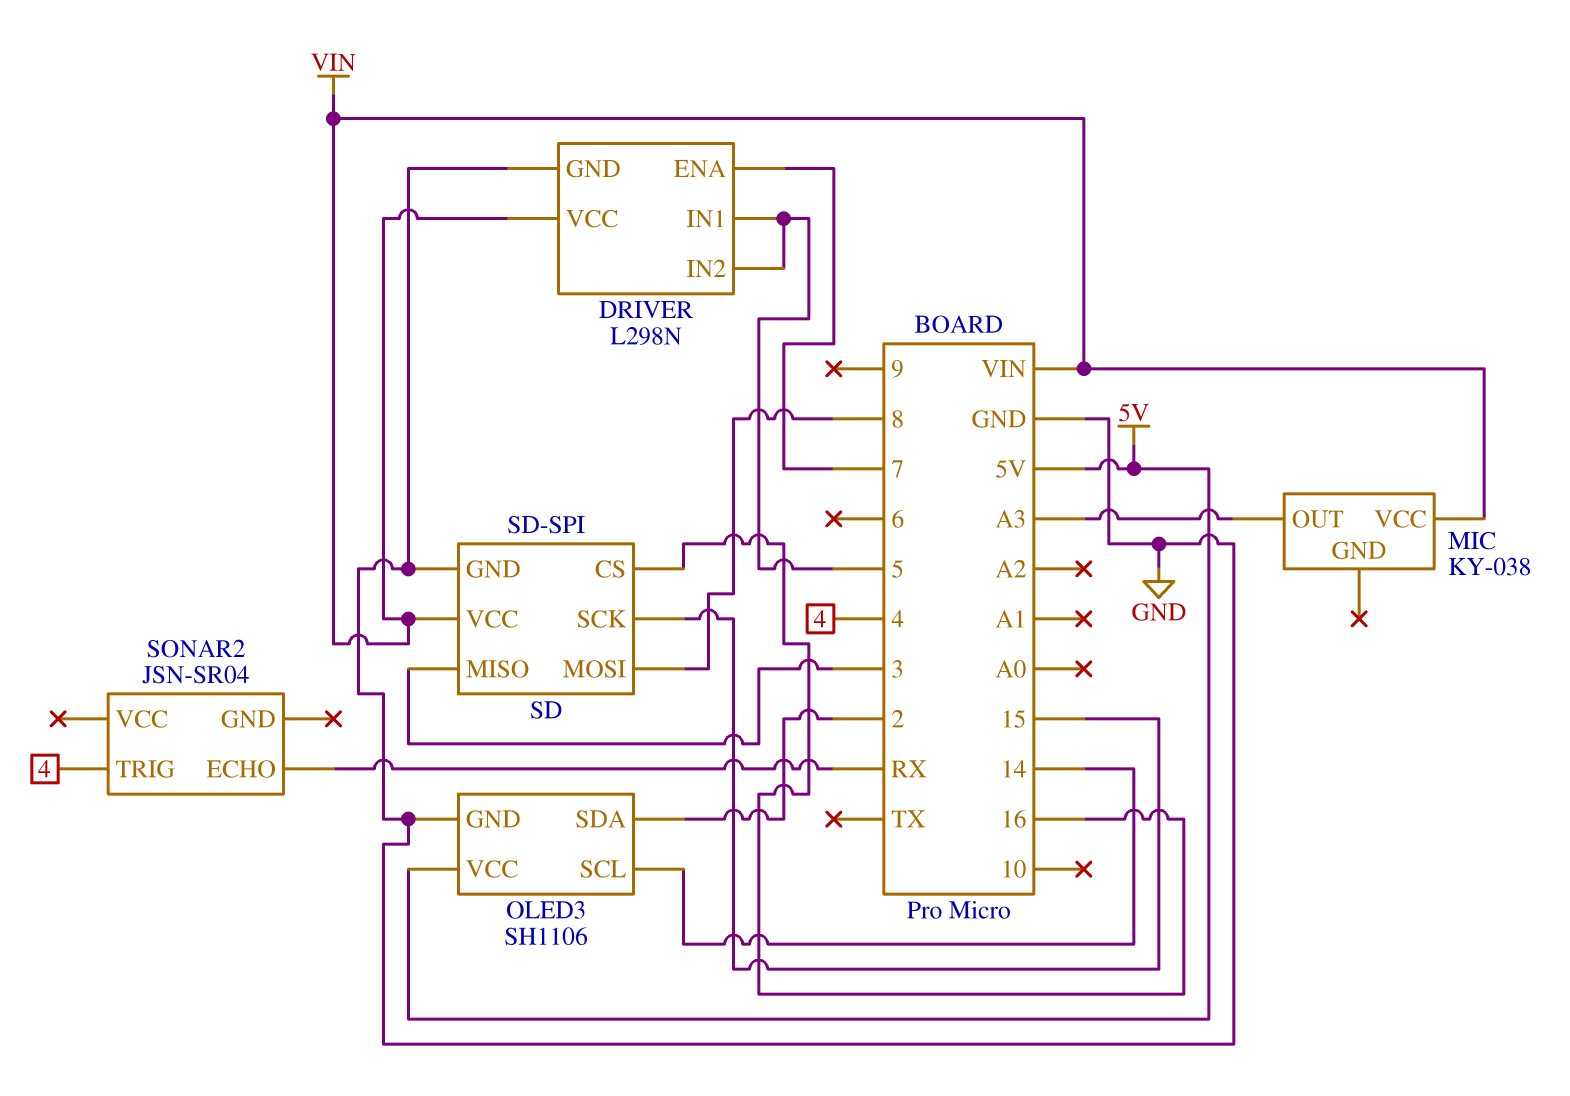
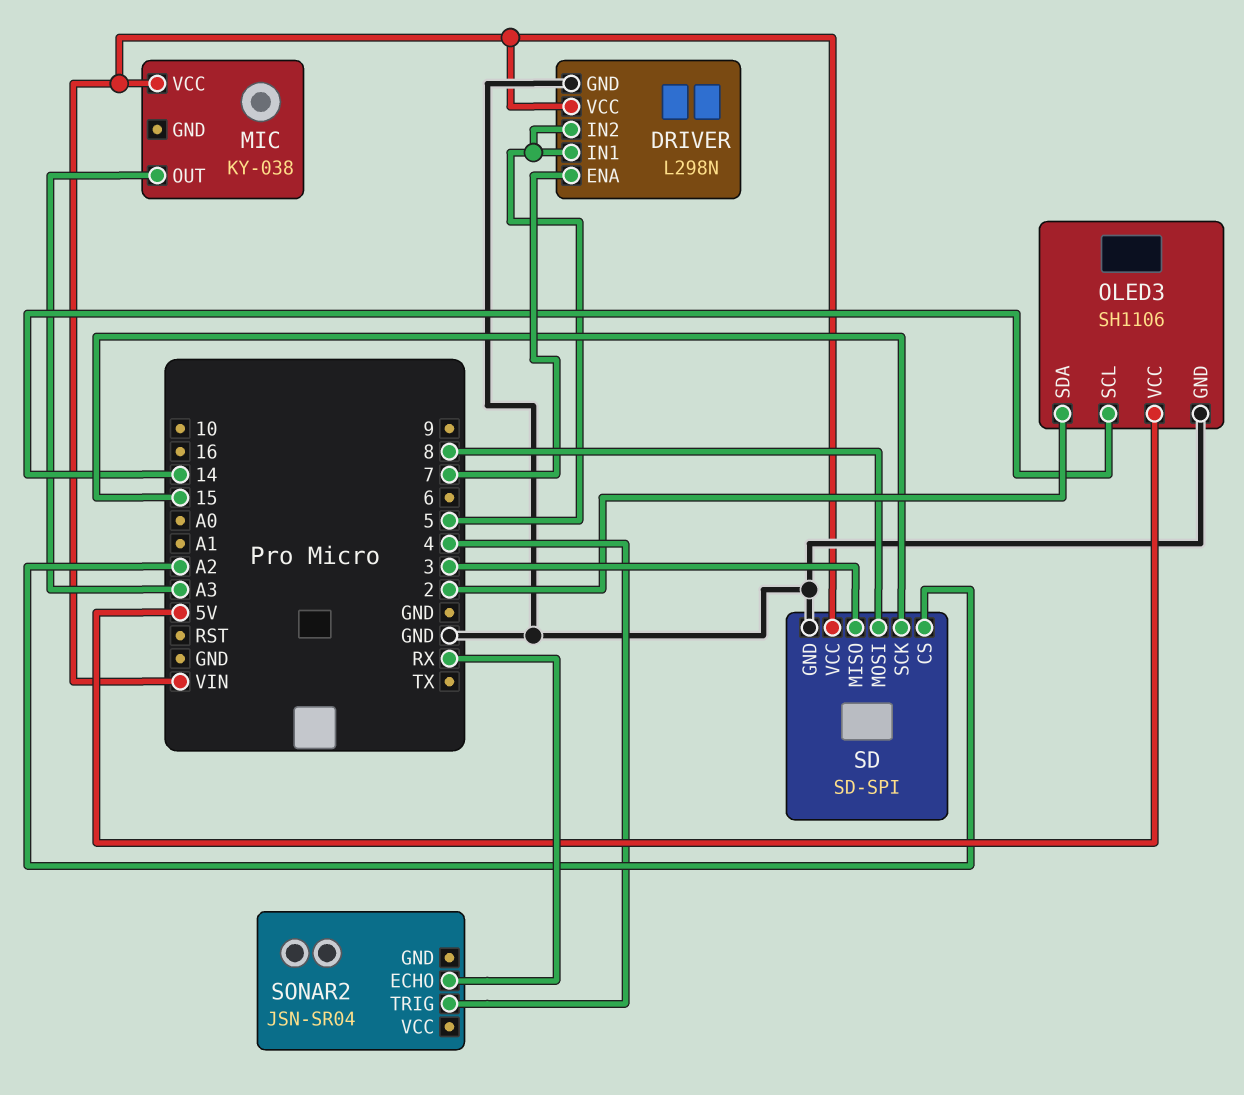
SD pin CS: 16 -> A2

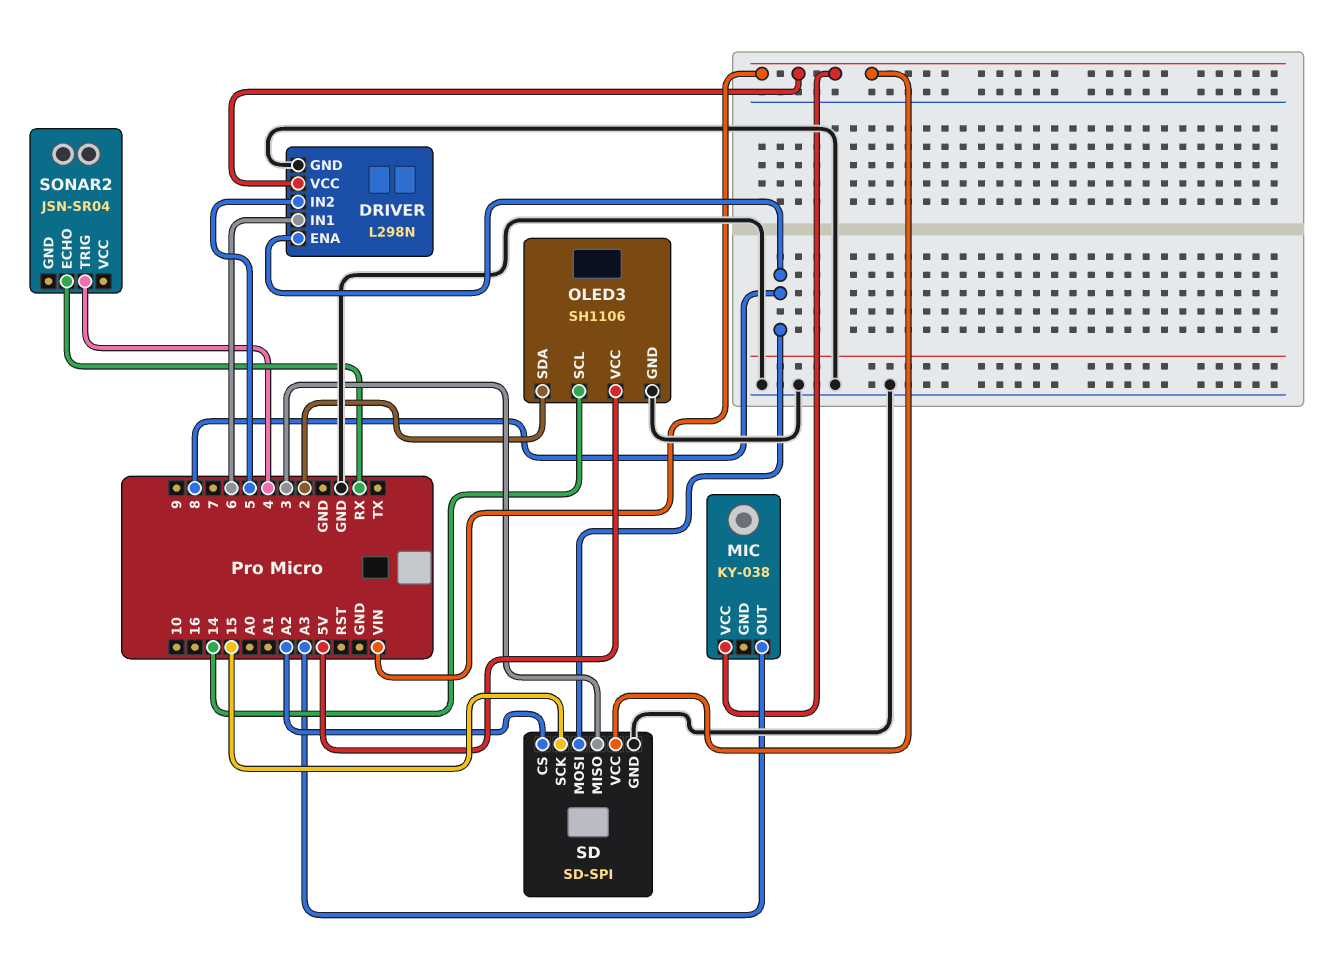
DRIVER pin ENA: 7 -> 8
DRIVER pin IN1: 5 -> 6

